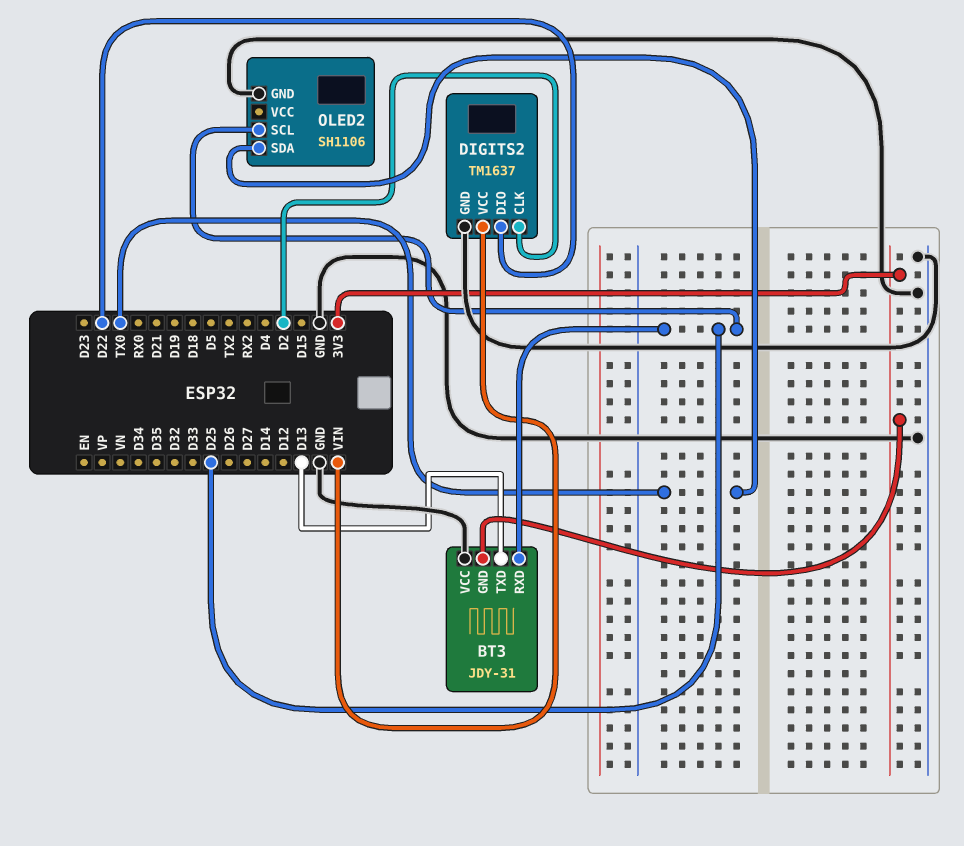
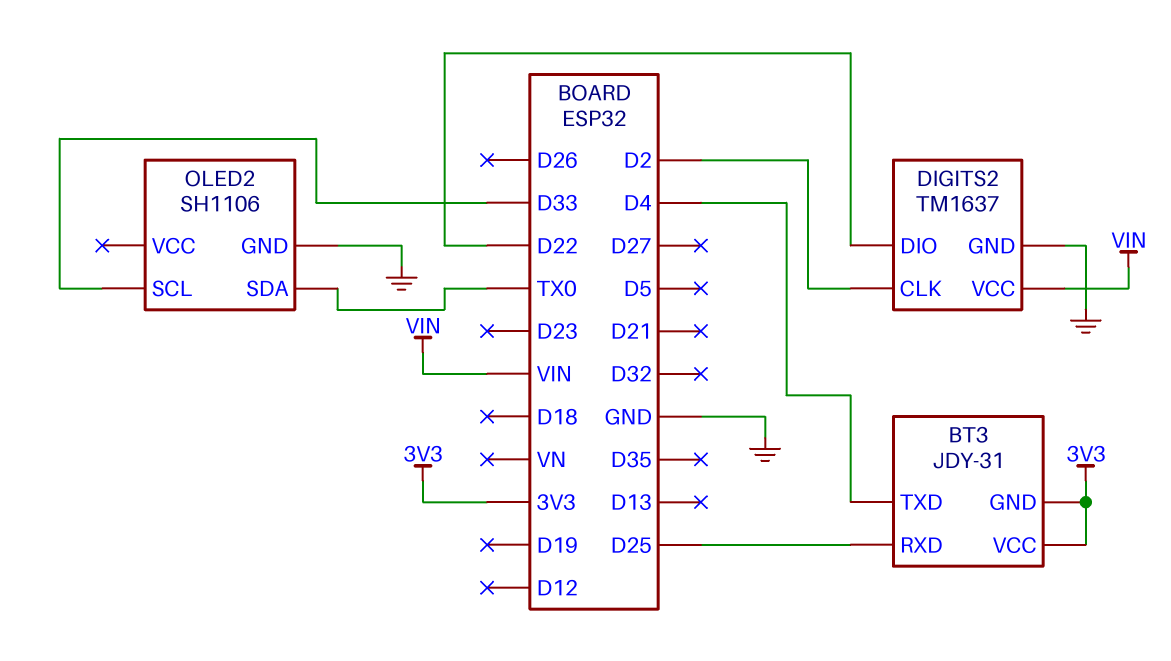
BT3 pin TXD: D13 -> D4
BT3 pin VCC: GND -> 3V3
OLED2 pin SCL: D25 -> D33

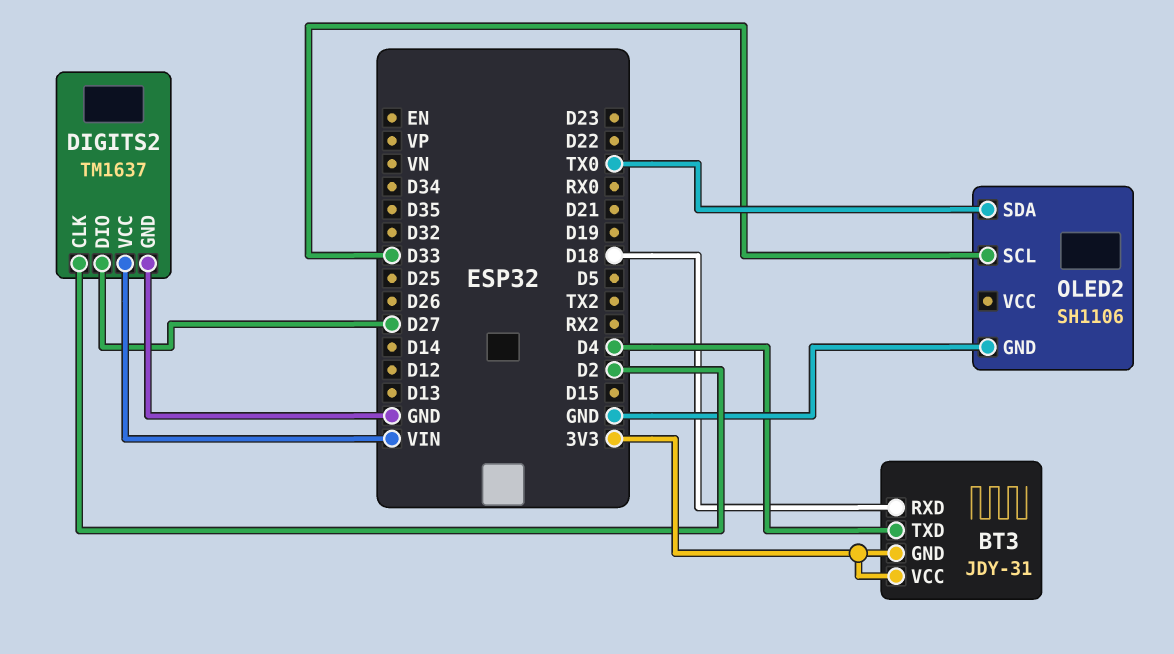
BT3 pin RXD: D25 -> D18
DIGITS2 pin DIO: D22 -> D27

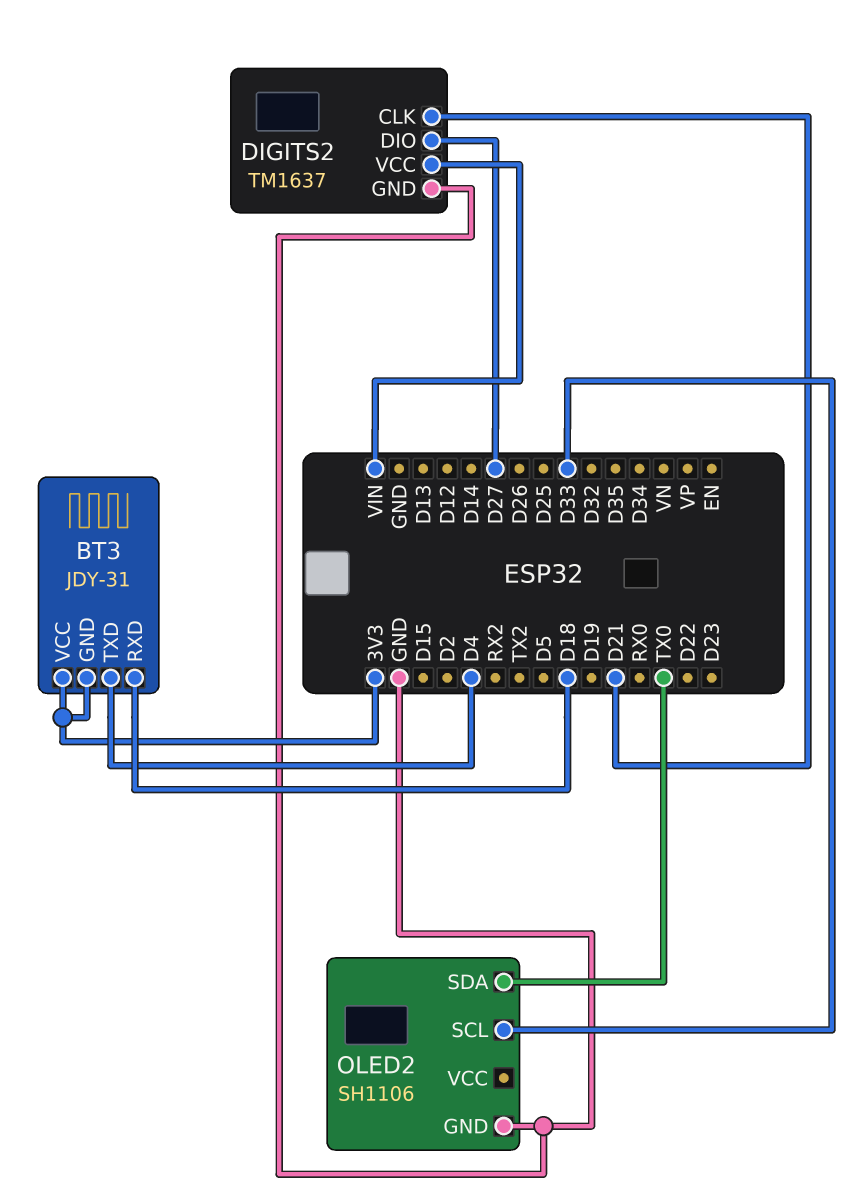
DIGITS2 pin CLK: D2 -> D21

